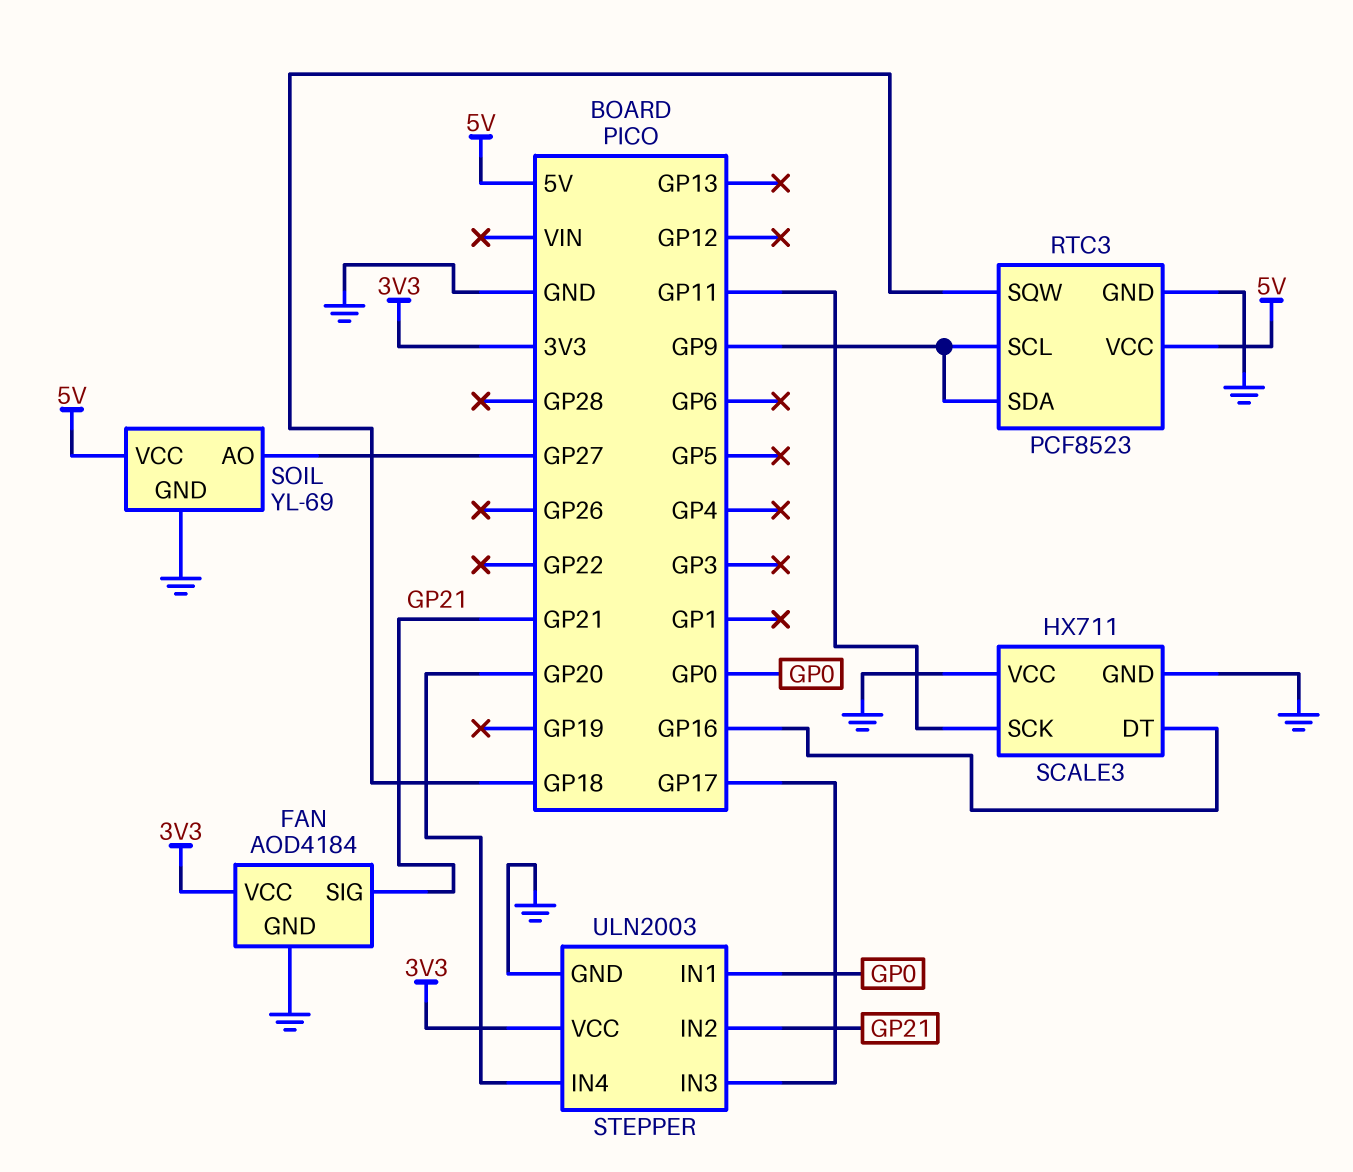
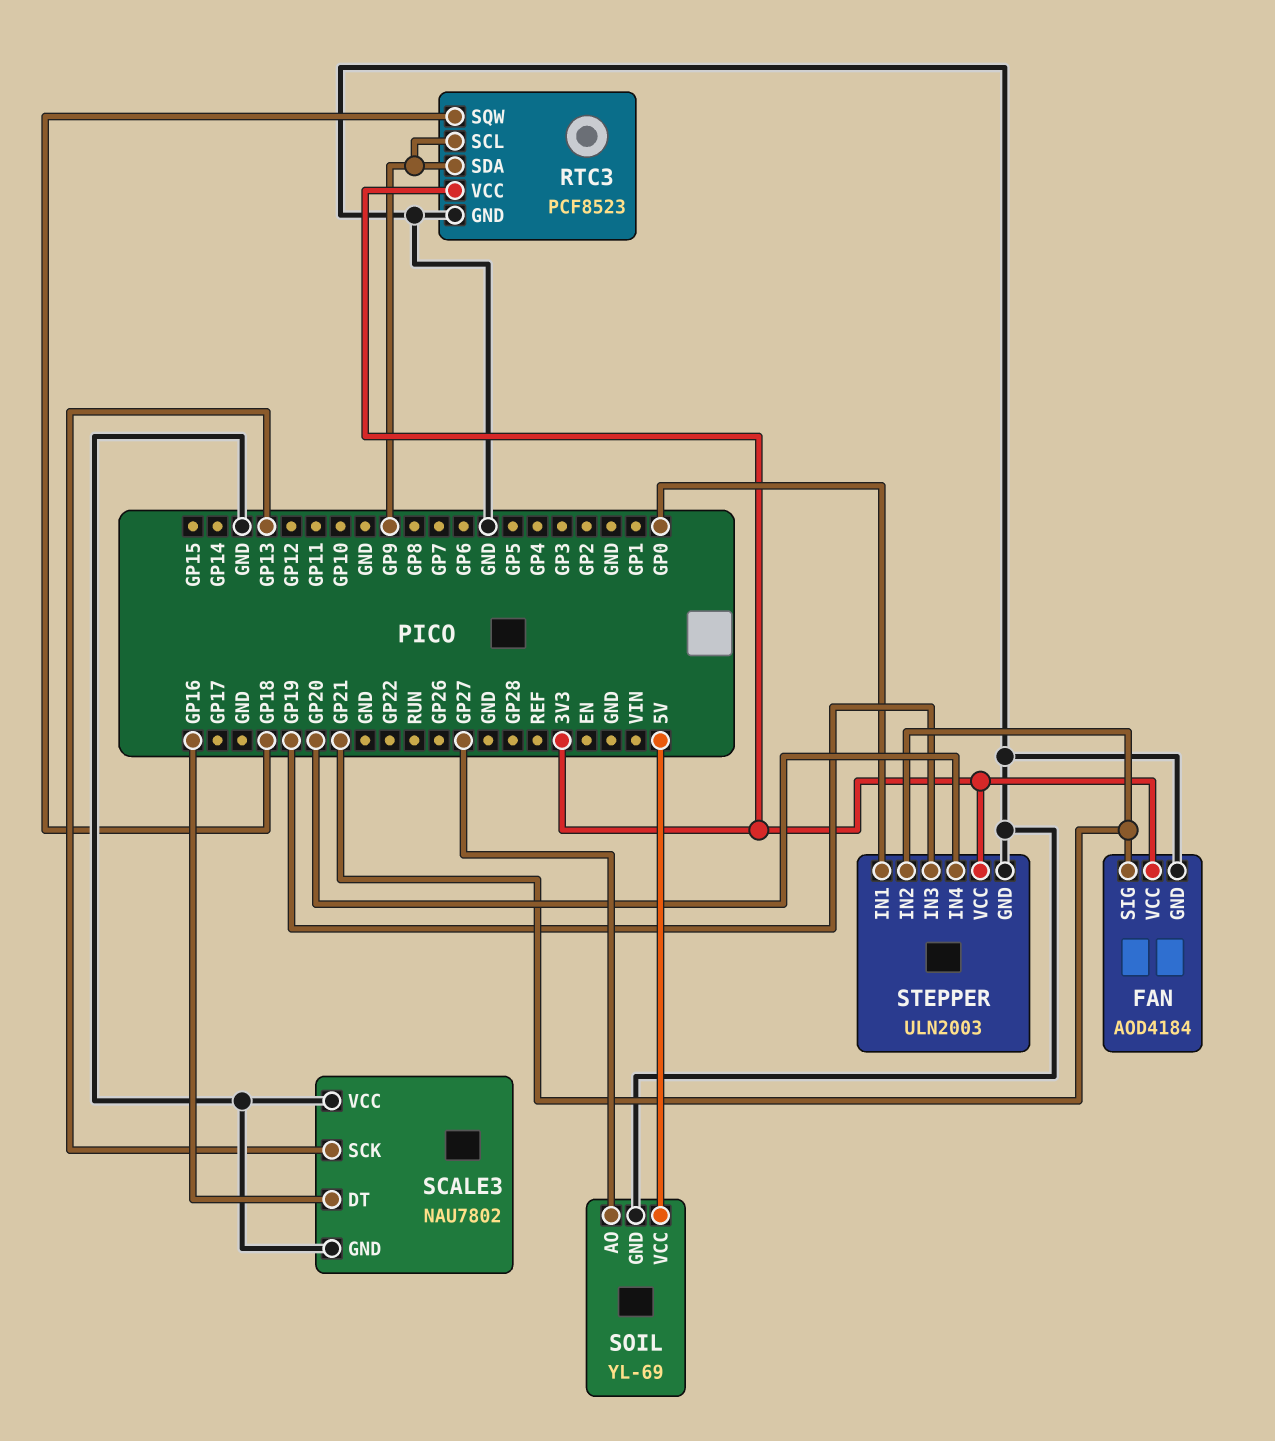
RTC3 pin VCC: 5V -> 3V3
SCALE3: HX711 -> NAU7802
SCALE3 pin SCK: GP11 -> GP13
STEPPER pin IN3: GP17 -> GP19

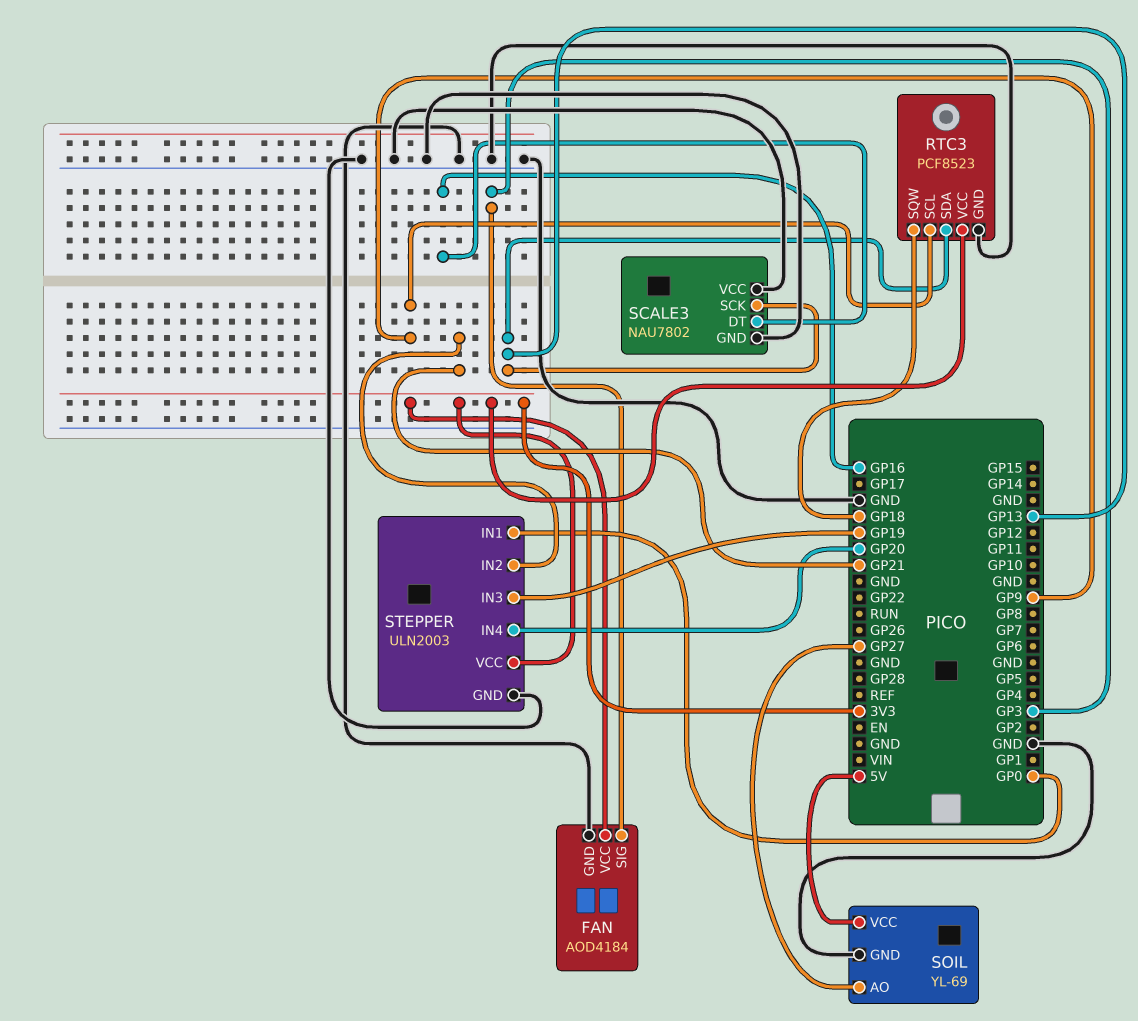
FAN pin SIG: GP21 -> GP3
RTC3 pin SDA: GP9 -> GP13

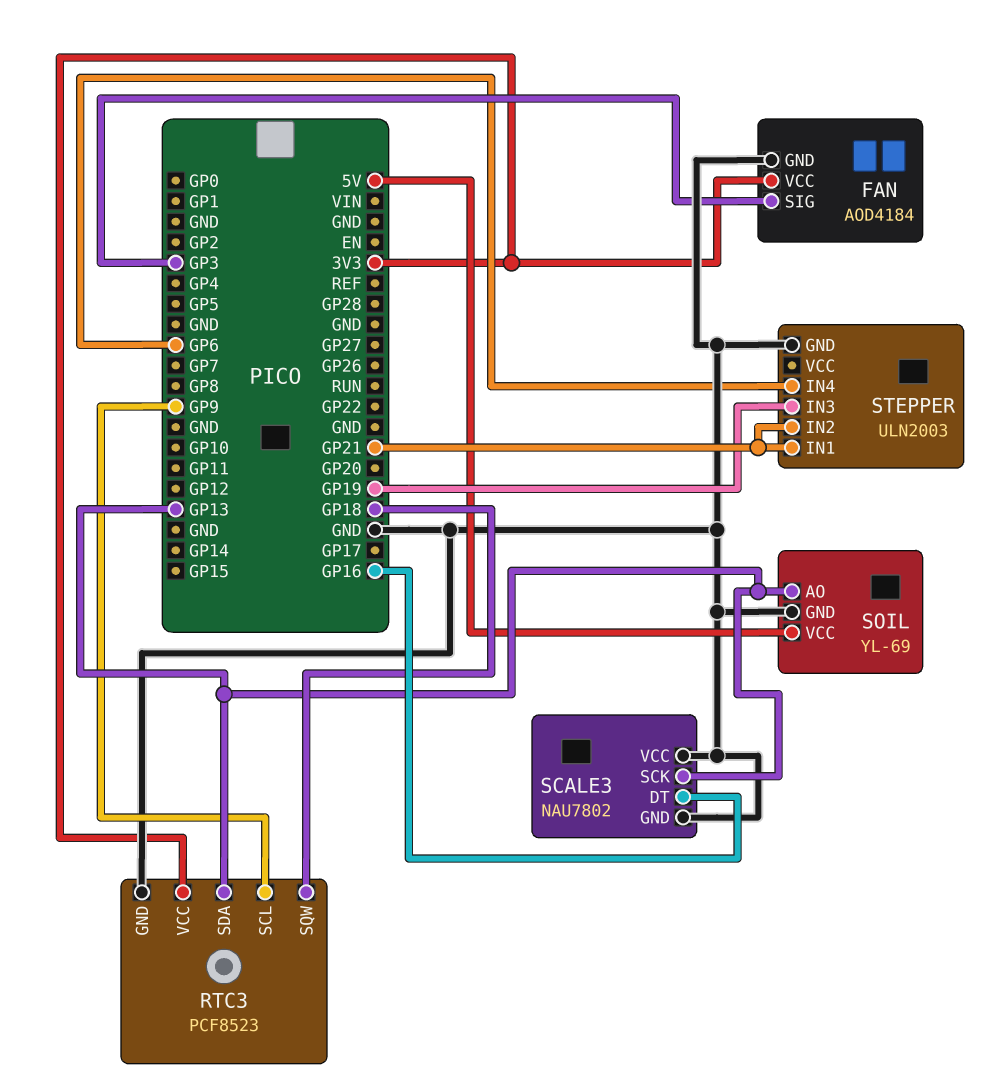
SOIL pin AO: GP27 -> GP13
STEPPER pin IN1: GP0 -> GP21
STEPPER pin IN4: GP20 -> GP6
STEPPER pin VCC: 3V3 -> none

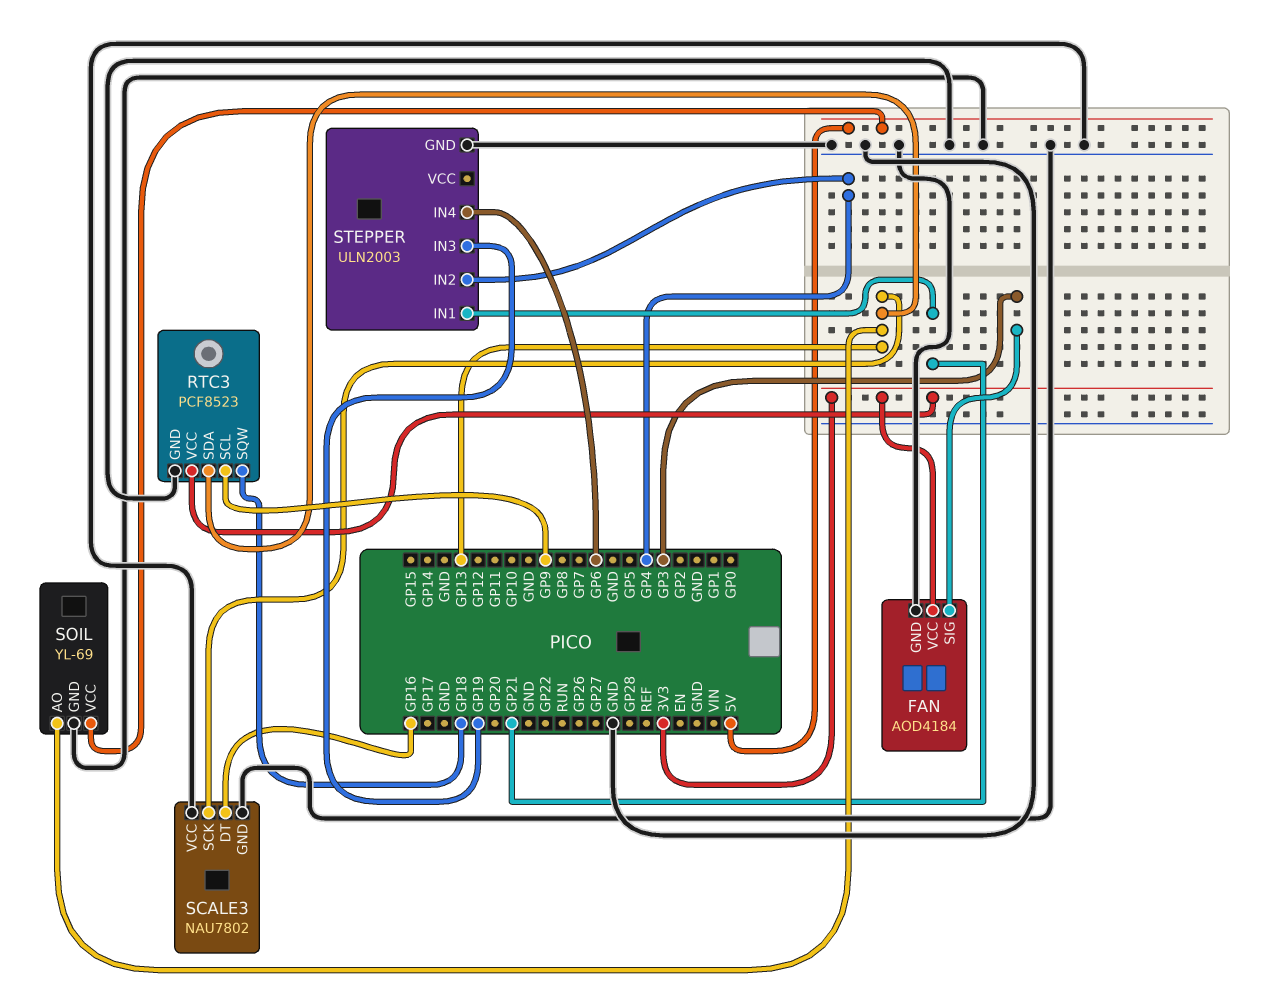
STEPPER pin IN2: GP21 -> GP4

